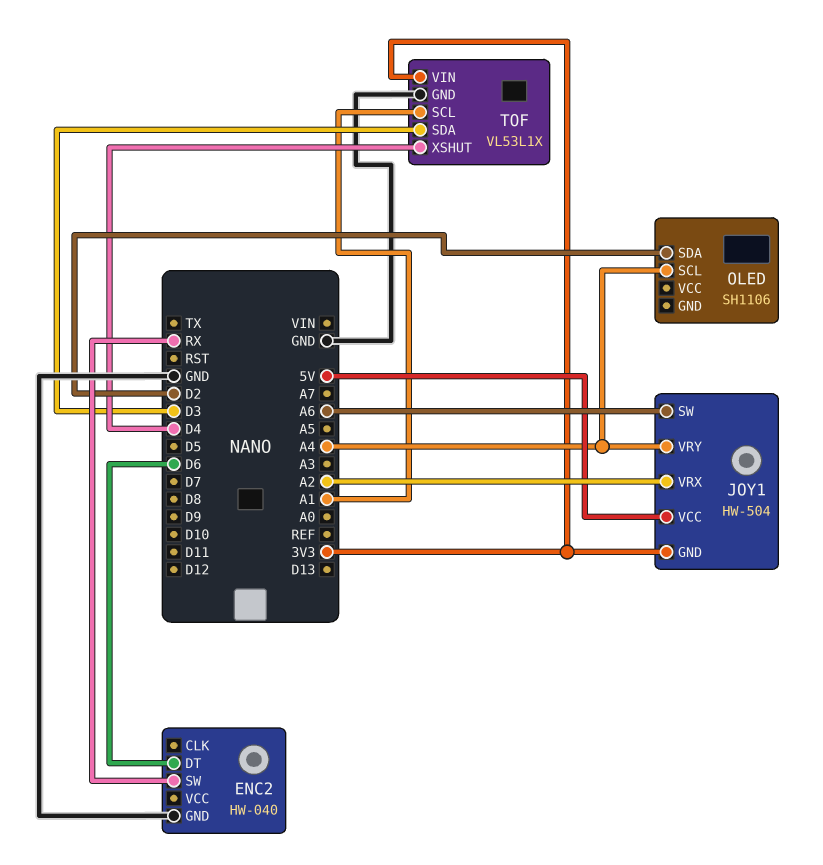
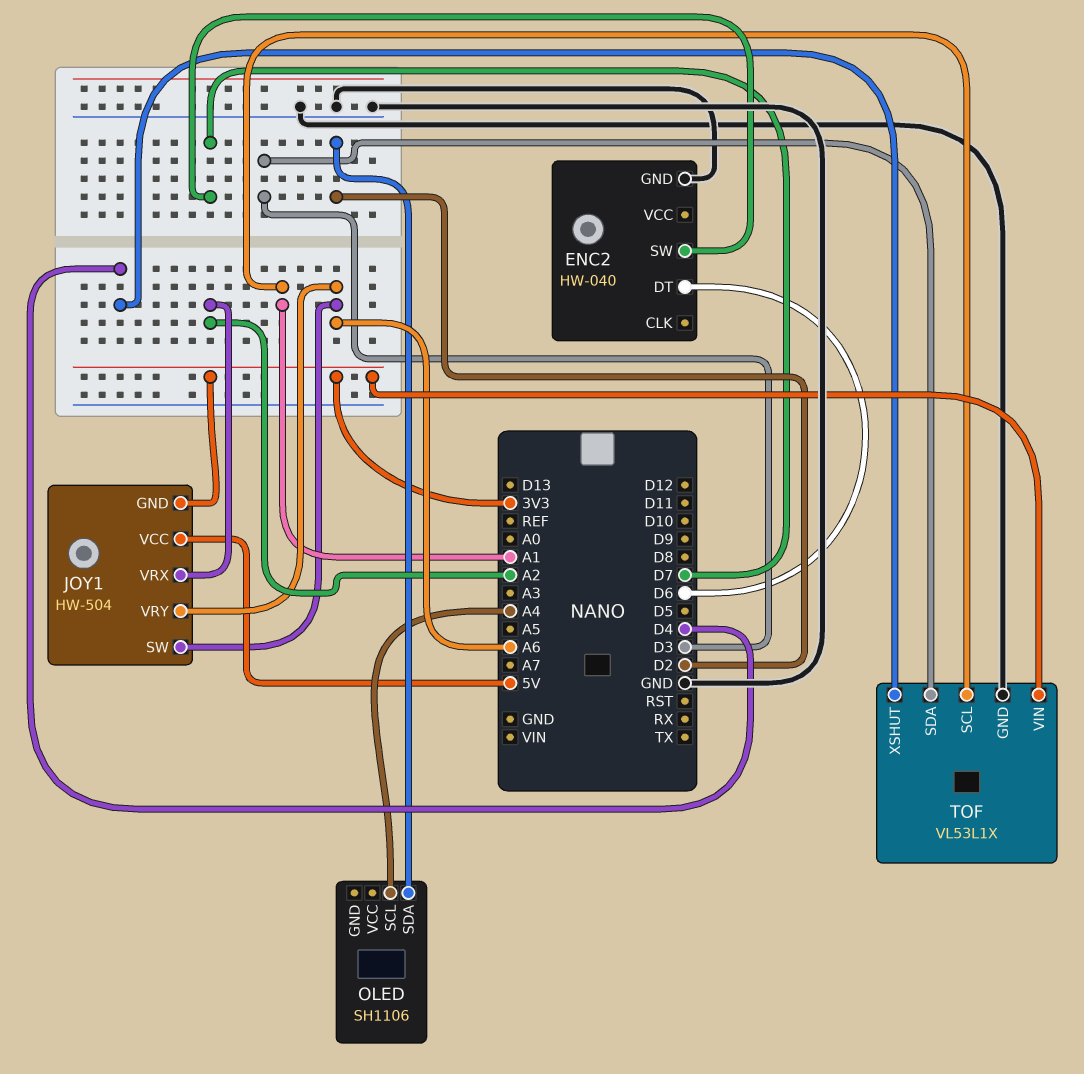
ENC2 pin SW: RX -> D7
JOY1 pin VRY: A4 -> A6

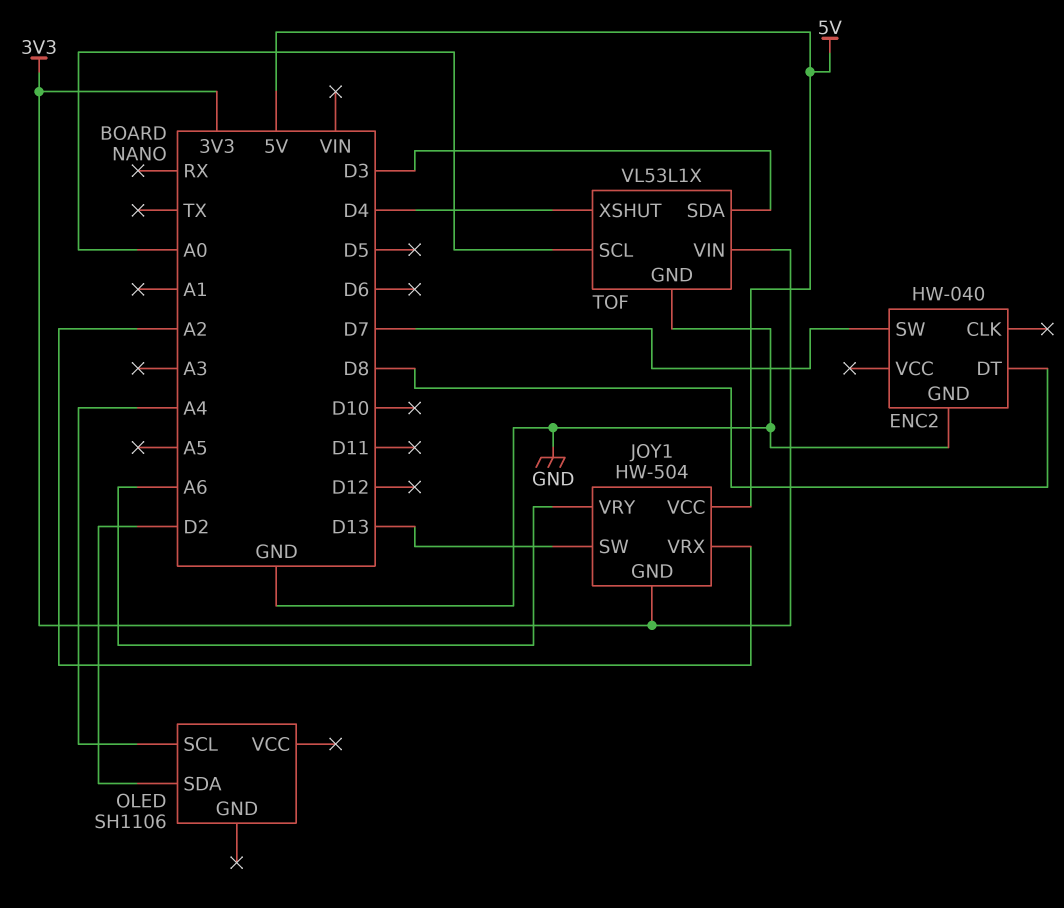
ENC2 pin DT: D6 -> D8
JOY1 pin SW: A6 -> D13
TOF pin SCL: A1 -> A0

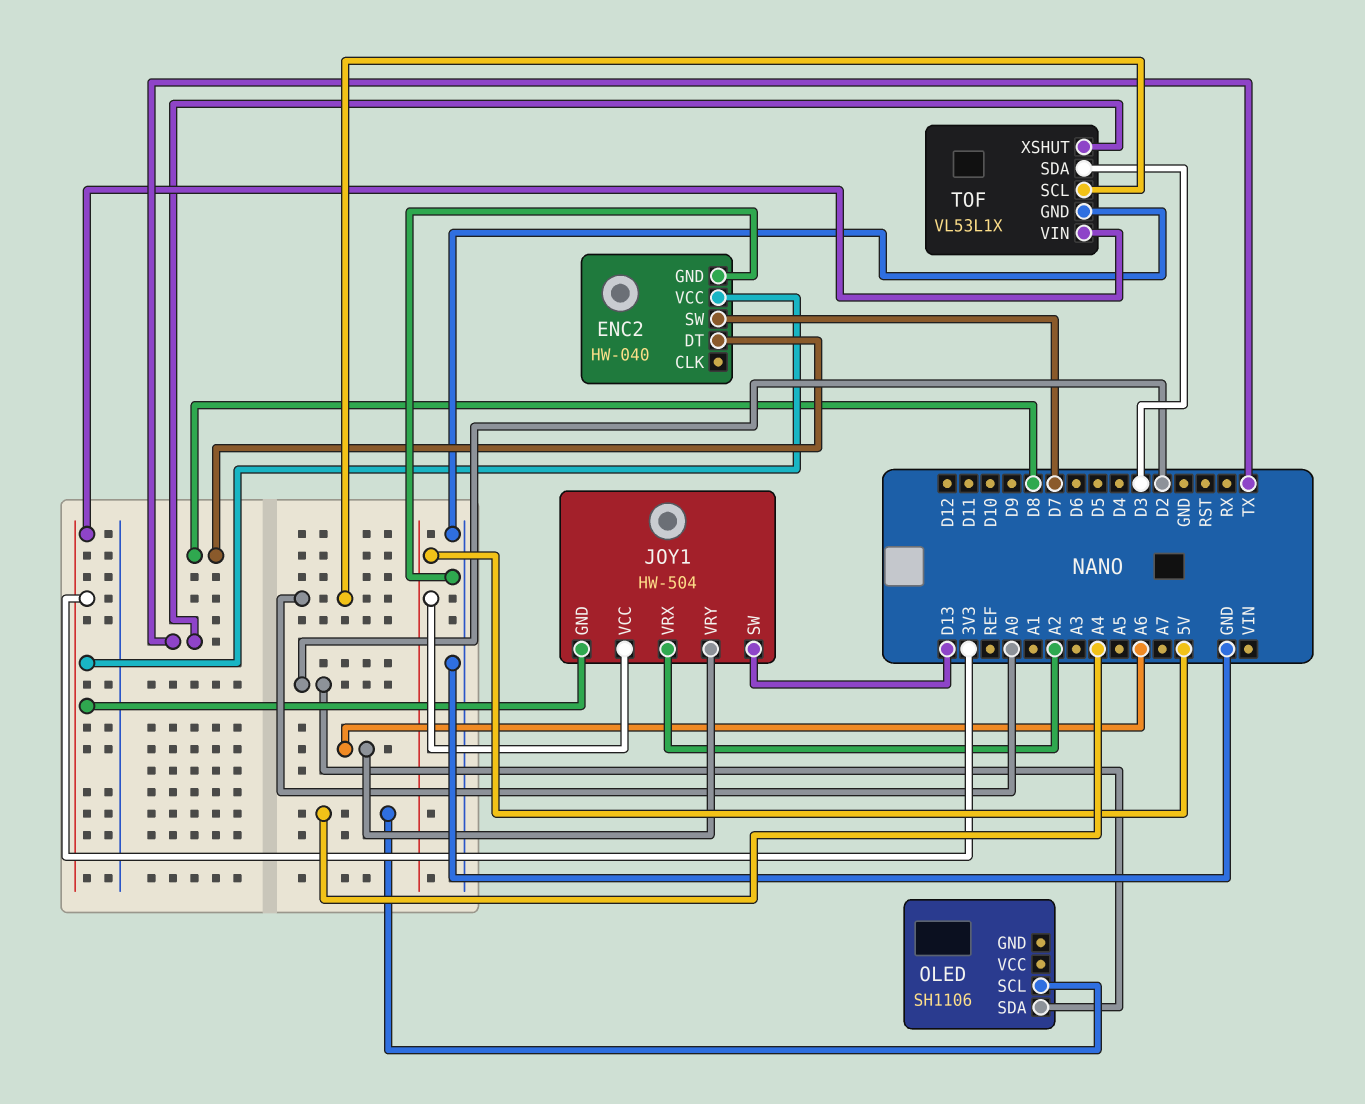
ENC2 pin VCC: none -> 3V3
TOF pin XSHUT: D4 -> TX

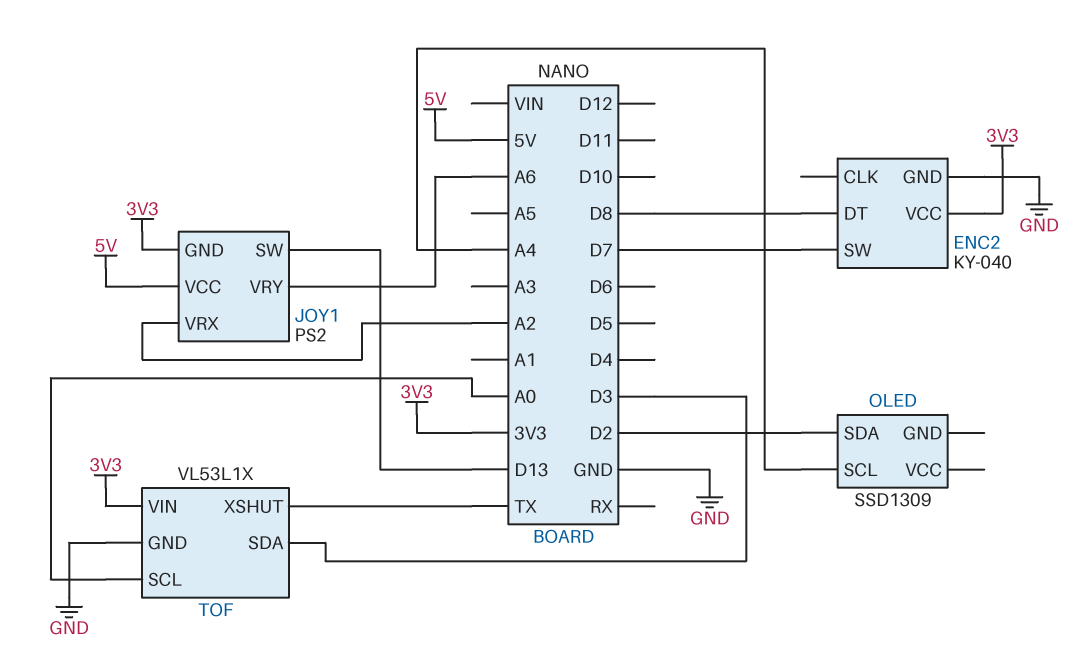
ENC2: HW-040 -> KY-040
JOY1: HW-504 -> PS2
OLED: SH1106 -> SSD1309

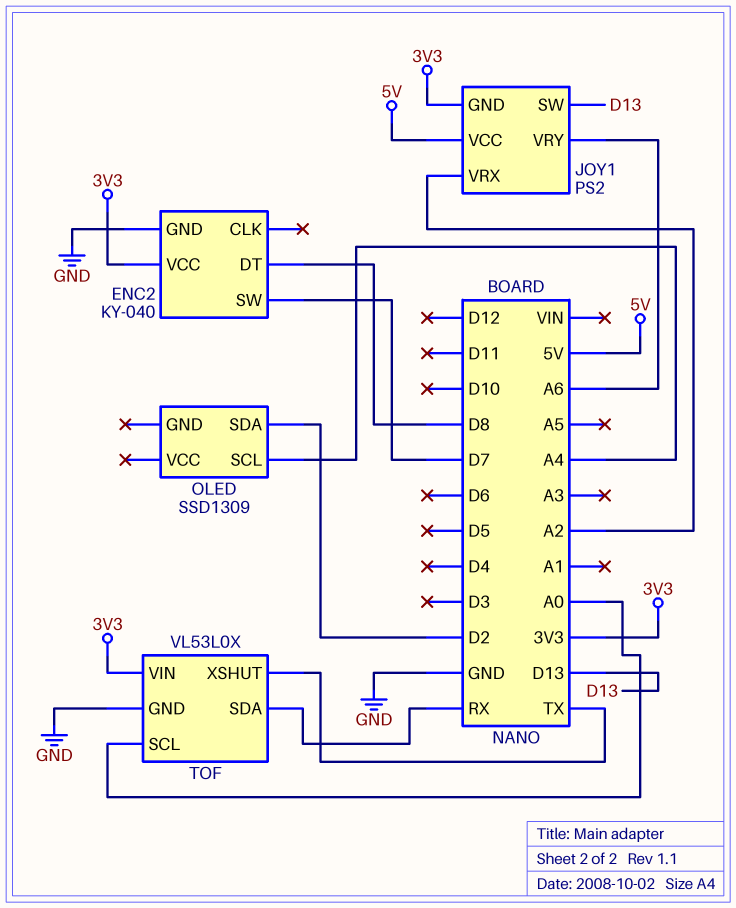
TOF: VL53L1X -> VL53L0X
TOF pin SDA: D3 -> RX

